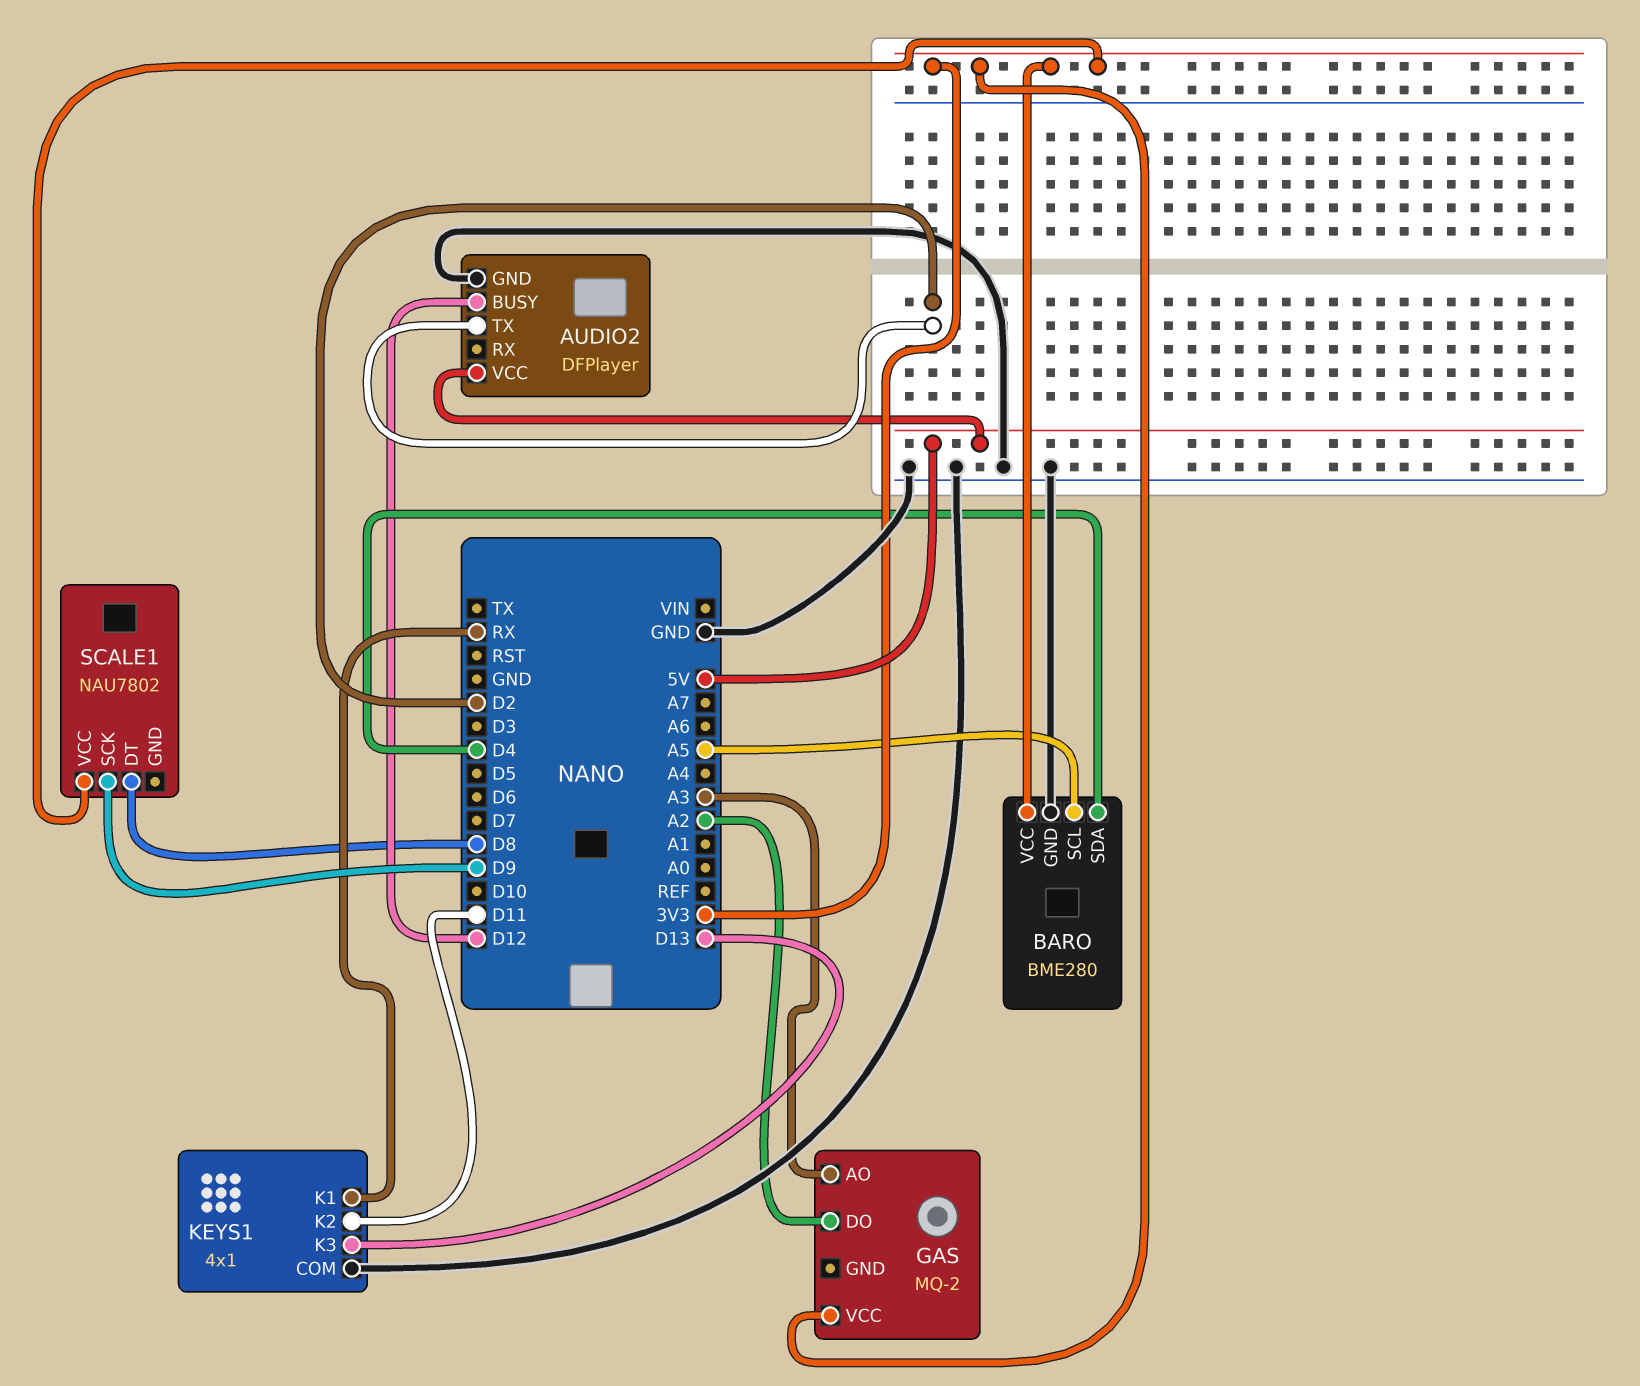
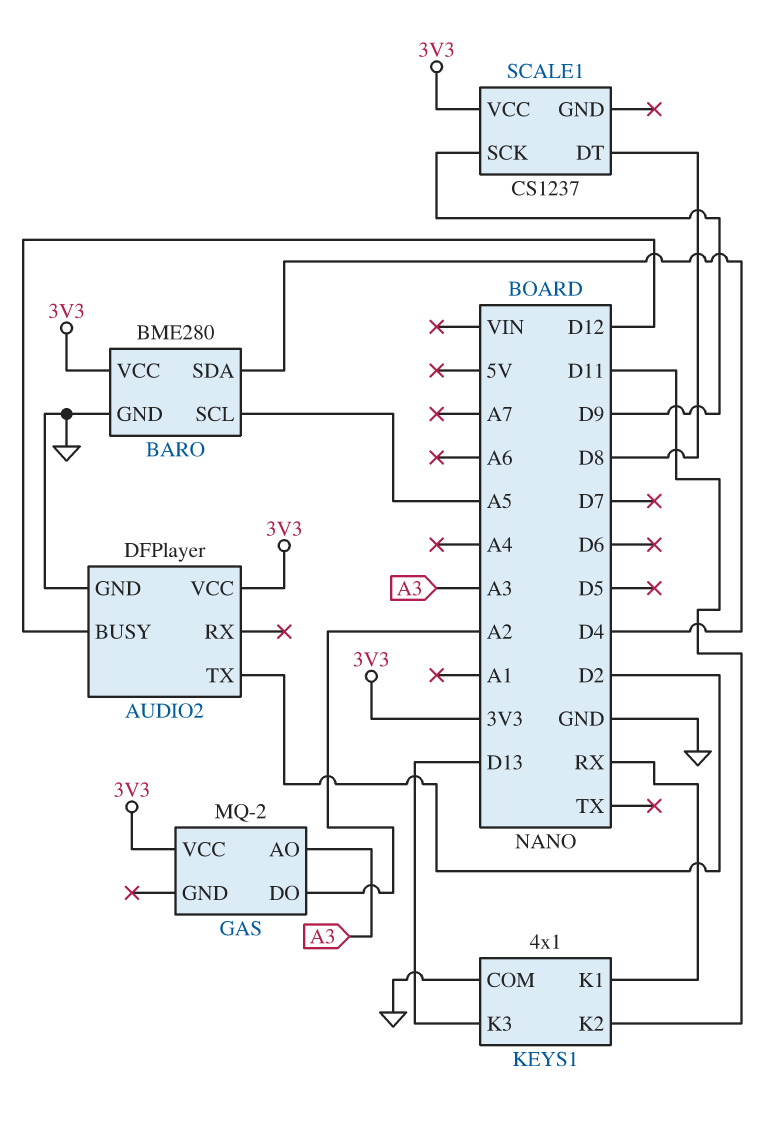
AUDIO2 pin VCC: 5V -> 3V3
SCALE1: NAU7802 -> CS1237

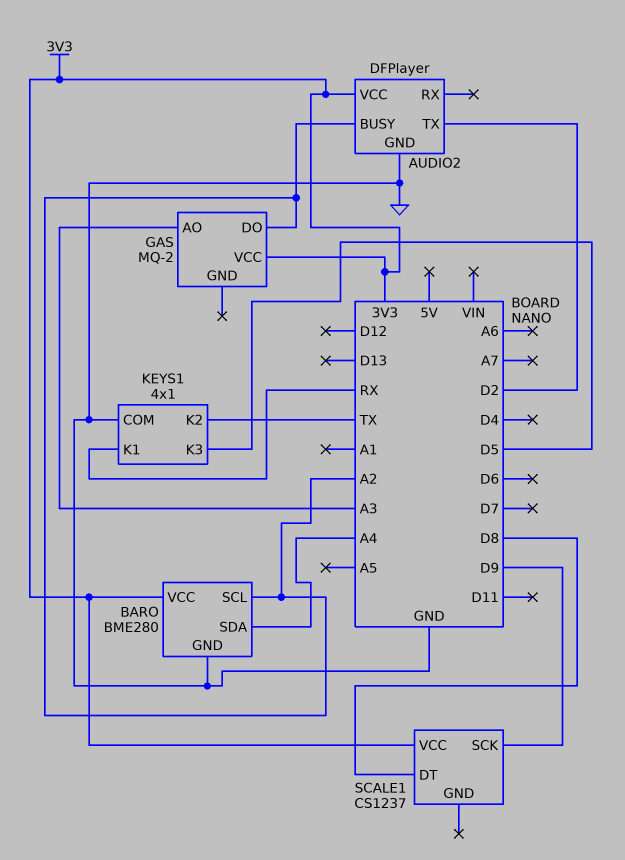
AUDIO2 pin BUSY: D12 -> A2
BARO pin SCL: A5 -> A2
BARO pin SDA: D4 -> A4
KEYS1 pin K2: D11 -> TX
KEYS1 pin K3: D13 -> D5

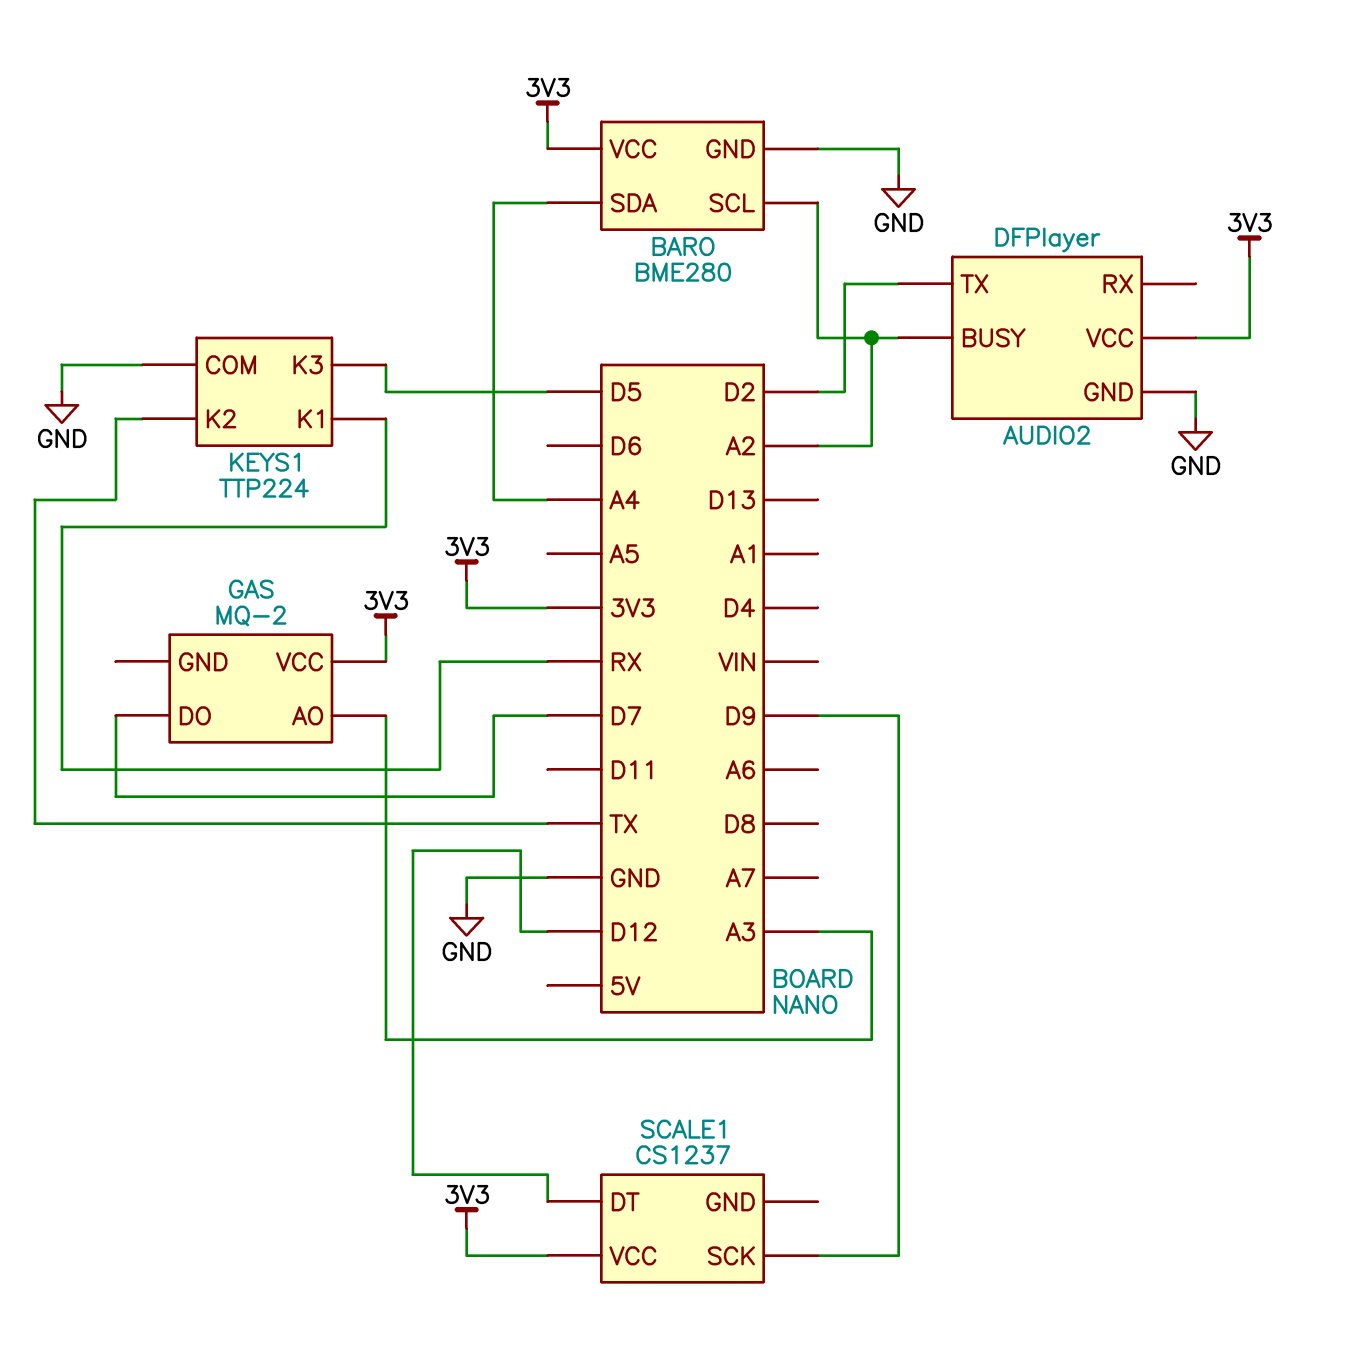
GAS pin DO: A2 -> D7
KEYS1: 4x1 -> TTP224
SCALE1 pin DT: D8 -> D12

